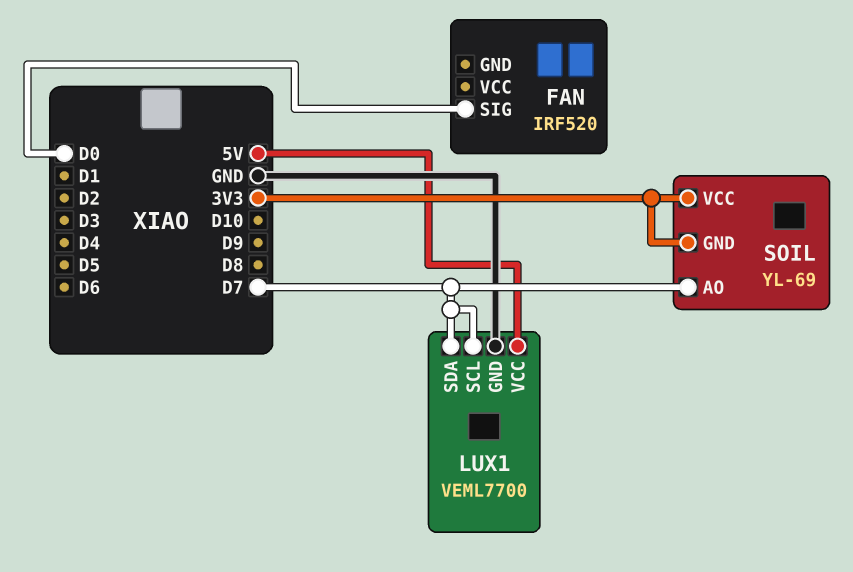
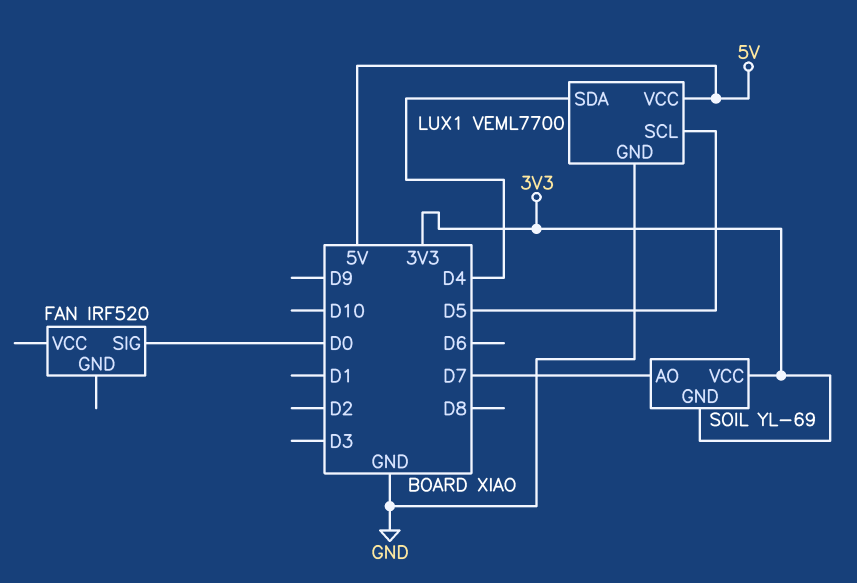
LUX1 pin SCL: D7 -> D5
LUX1 pin SDA: D7 -> D4

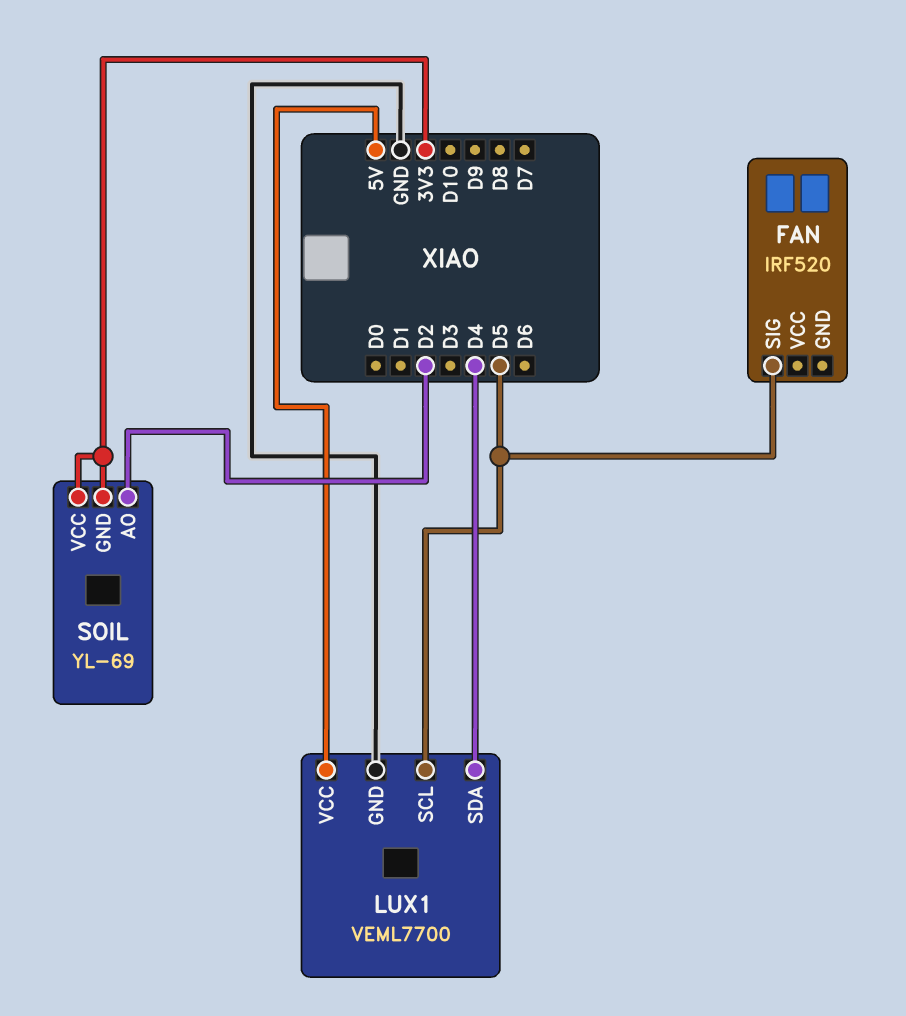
FAN pin SIG: D0 -> D5
SOIL pin AO: D7 -> D2

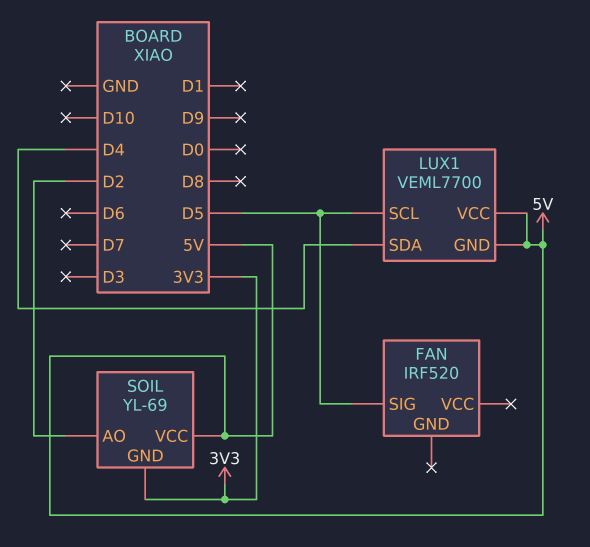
LUX1 pin GND: GND -> 5V
SOIL pin VCC: 3V3 -> 5V

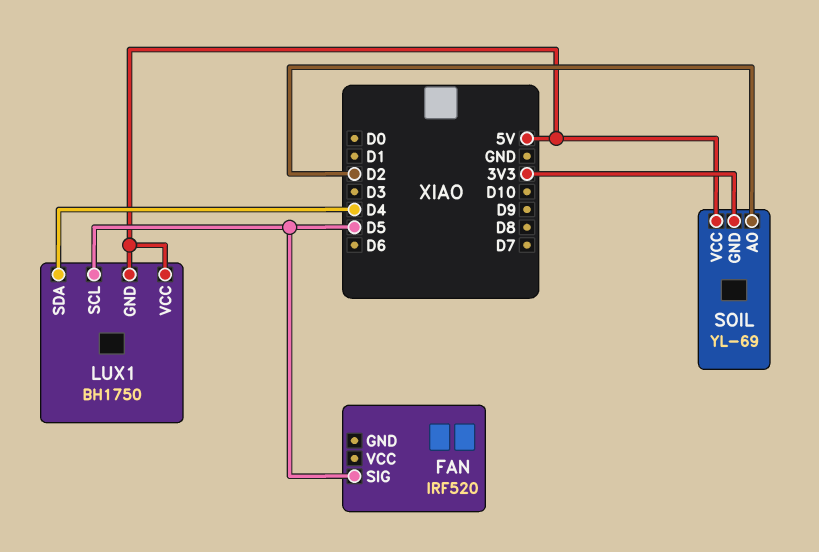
LUX1: VEML7700 -> BH1750

